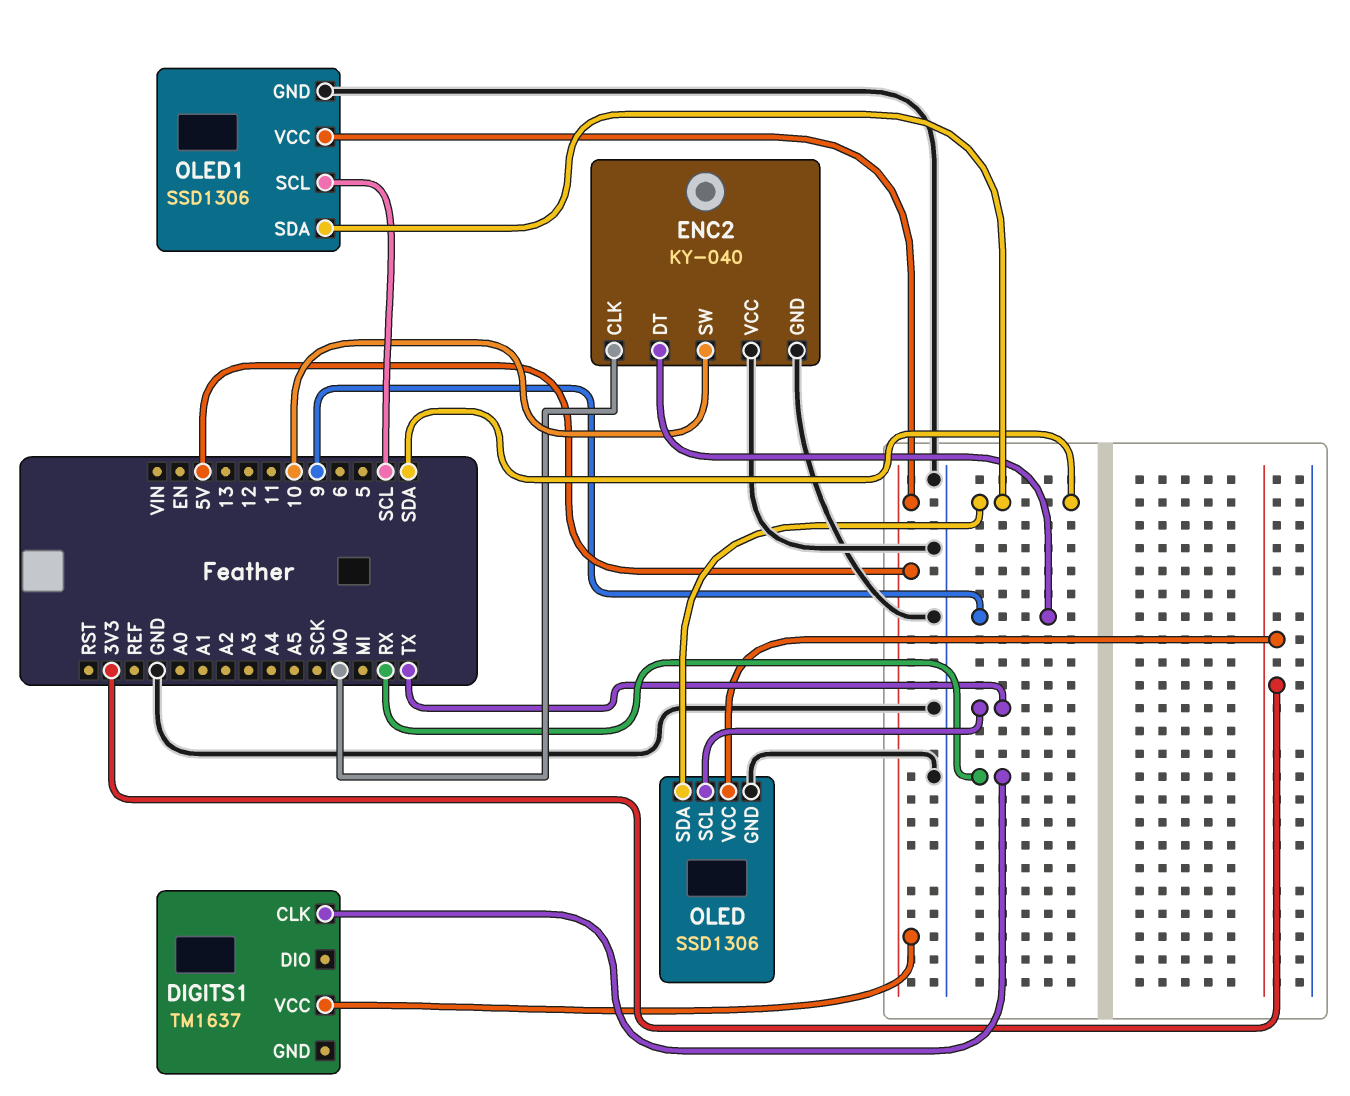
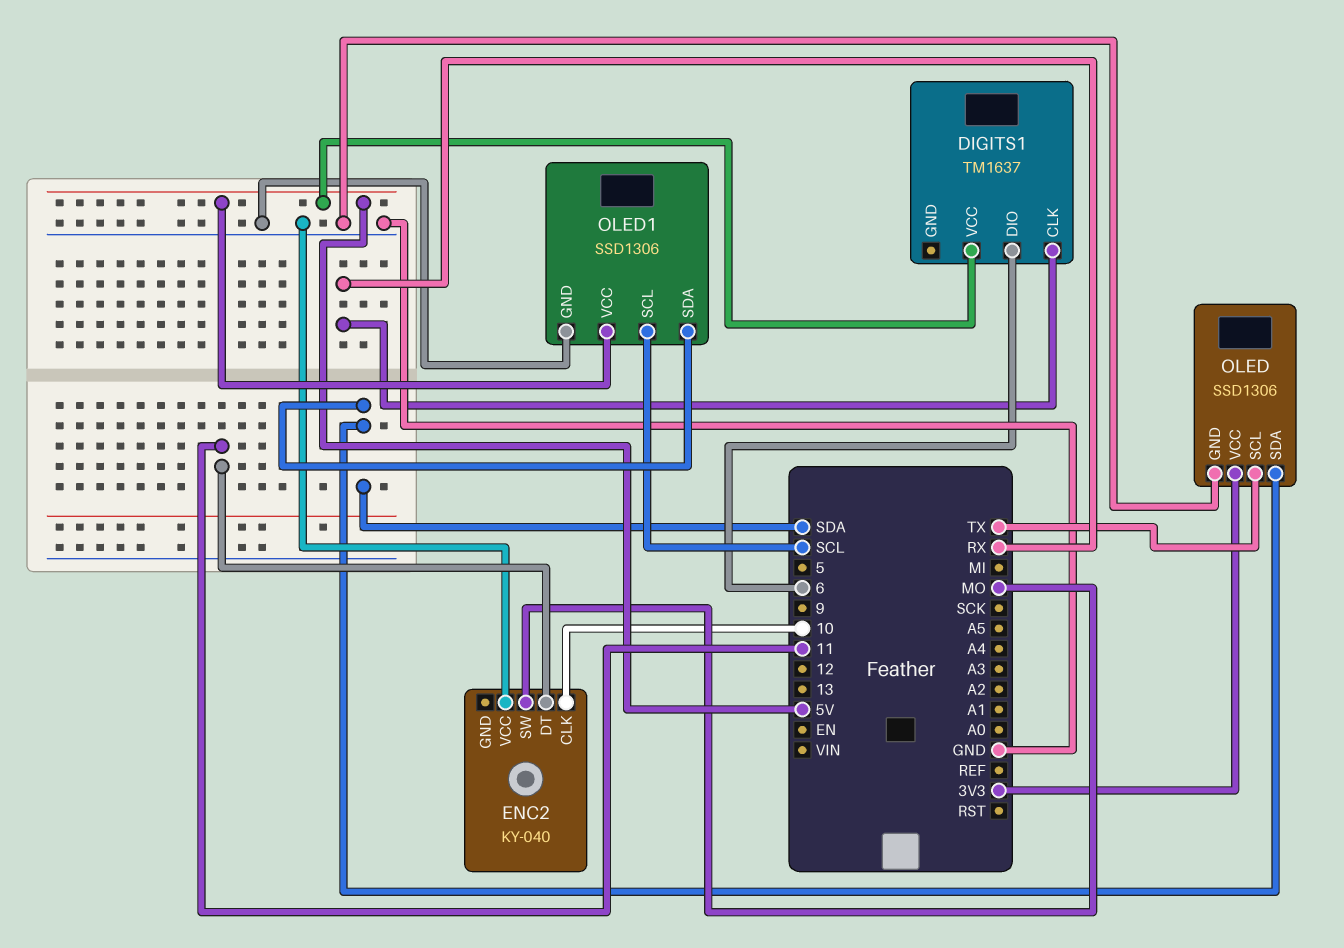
DIGITS1 pin DIO: none -> 6
ENC2 pin CLK: MO -> 10
ENC2 pin DT: 9 -> 11
ENC2 pin GND: GND -> none
ENC2 pin SW: 10 -> MO

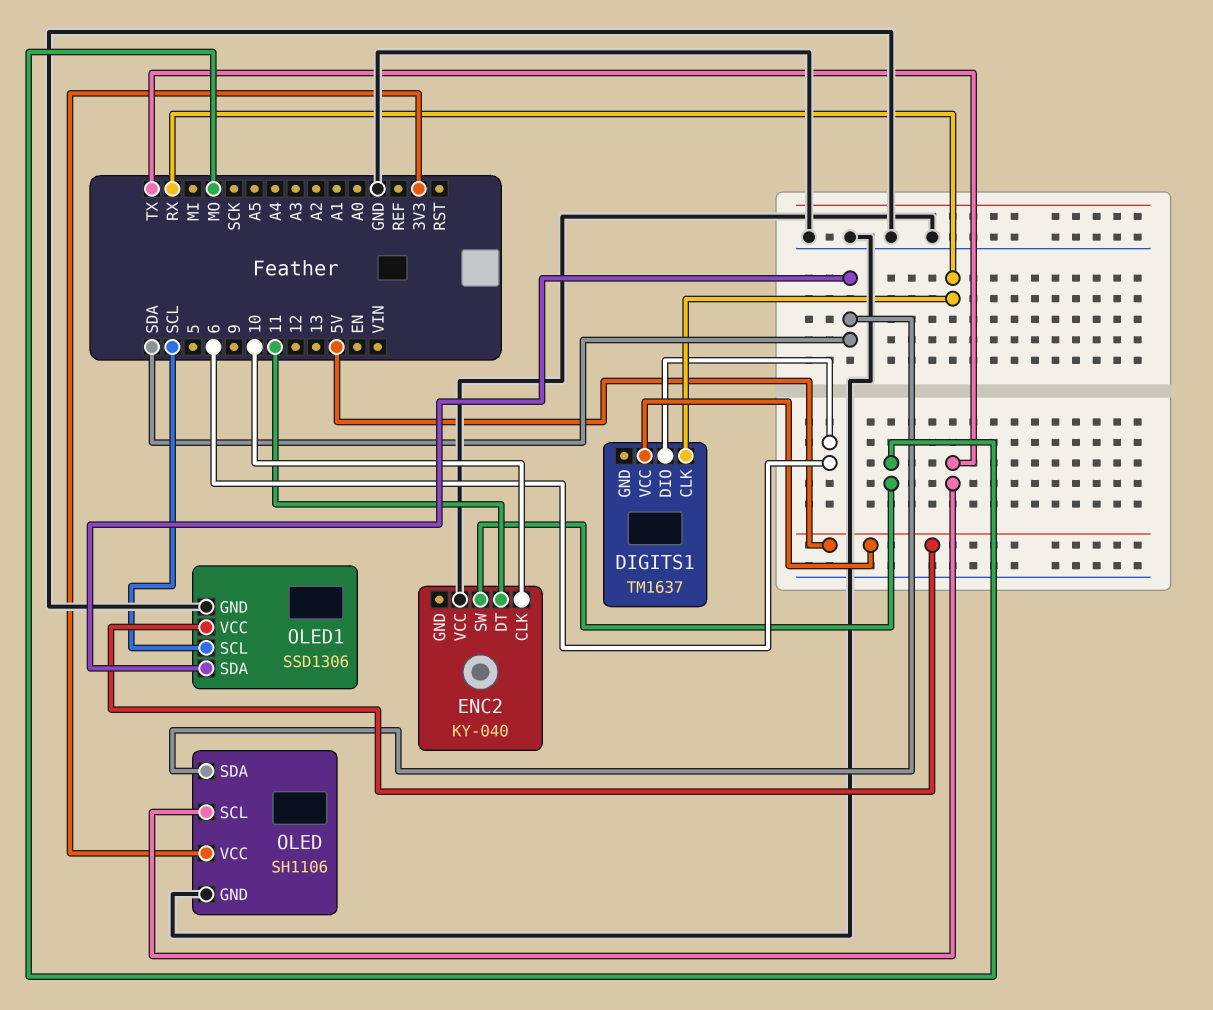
OLED: SSD1306 -> SH1106

